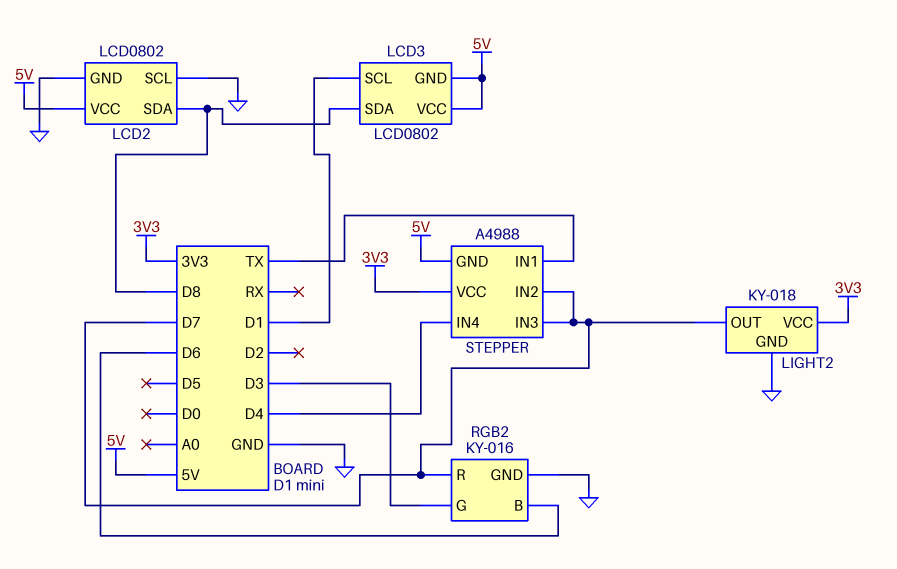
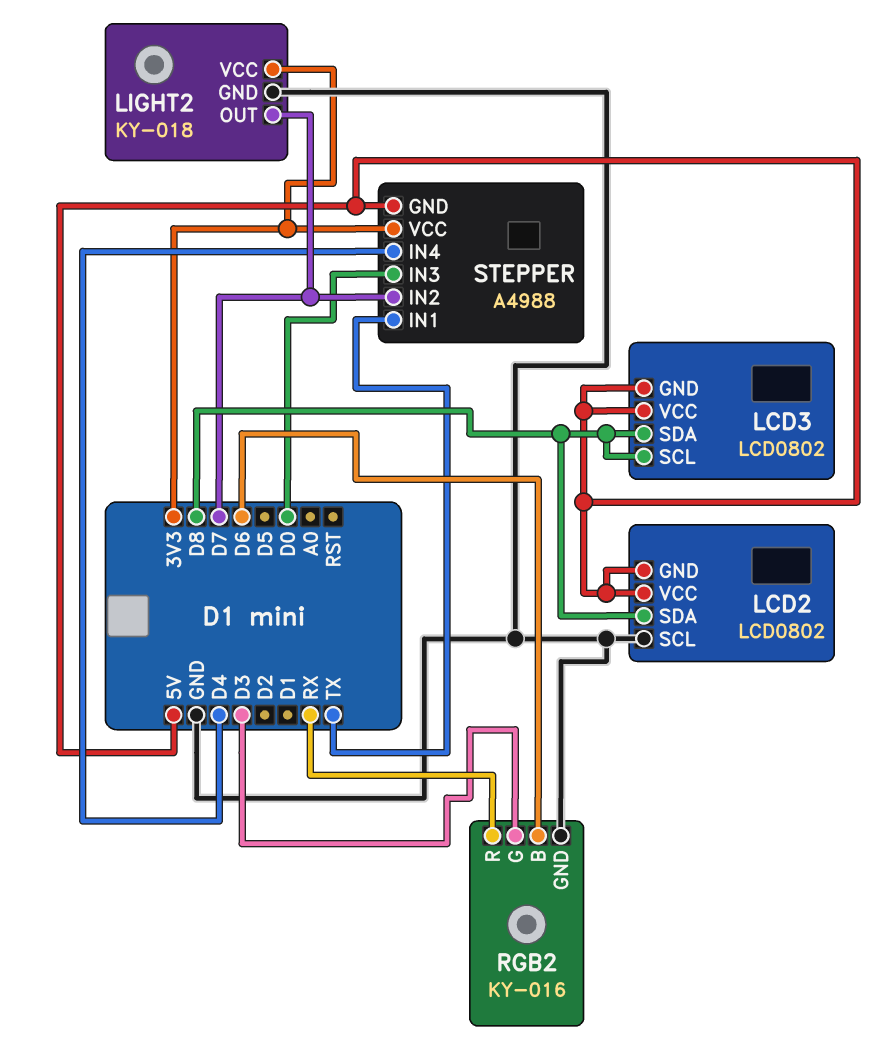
LCD2 pin GND: GND -> 5V
LCD3 pin SCL: D1 -> D8
RGB2 pin R: D7 -> RX
STEPPER pin IN3: D7 -> D0

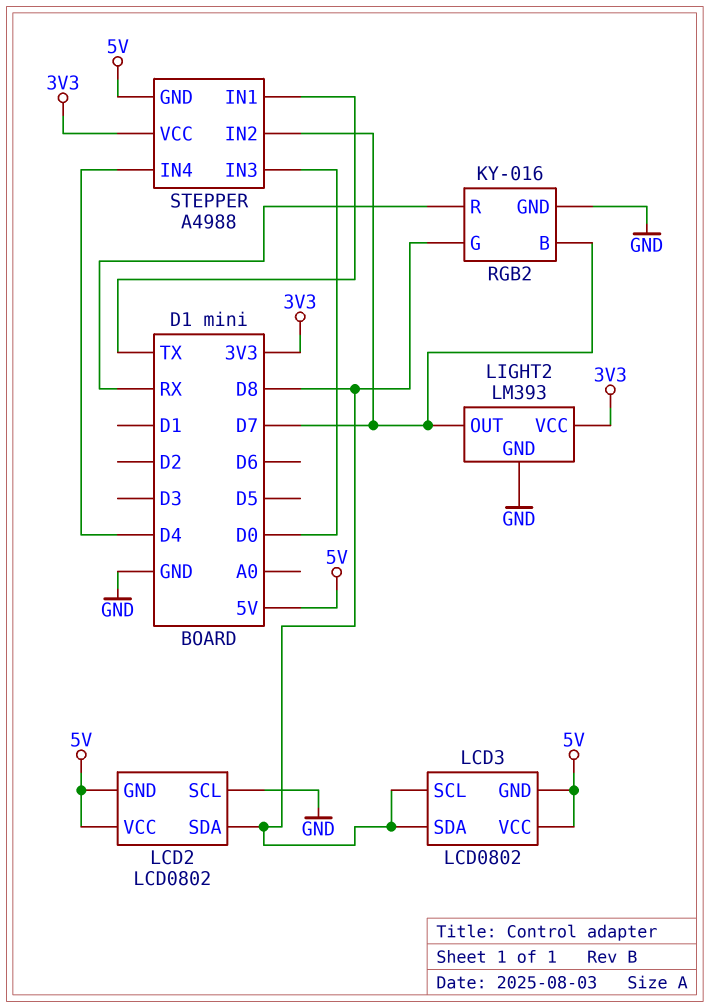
LIGHT2: KY-018 -> LM393
RGB2 pin B: D6 -> D7
RGB2 pin G: D3 -> D8

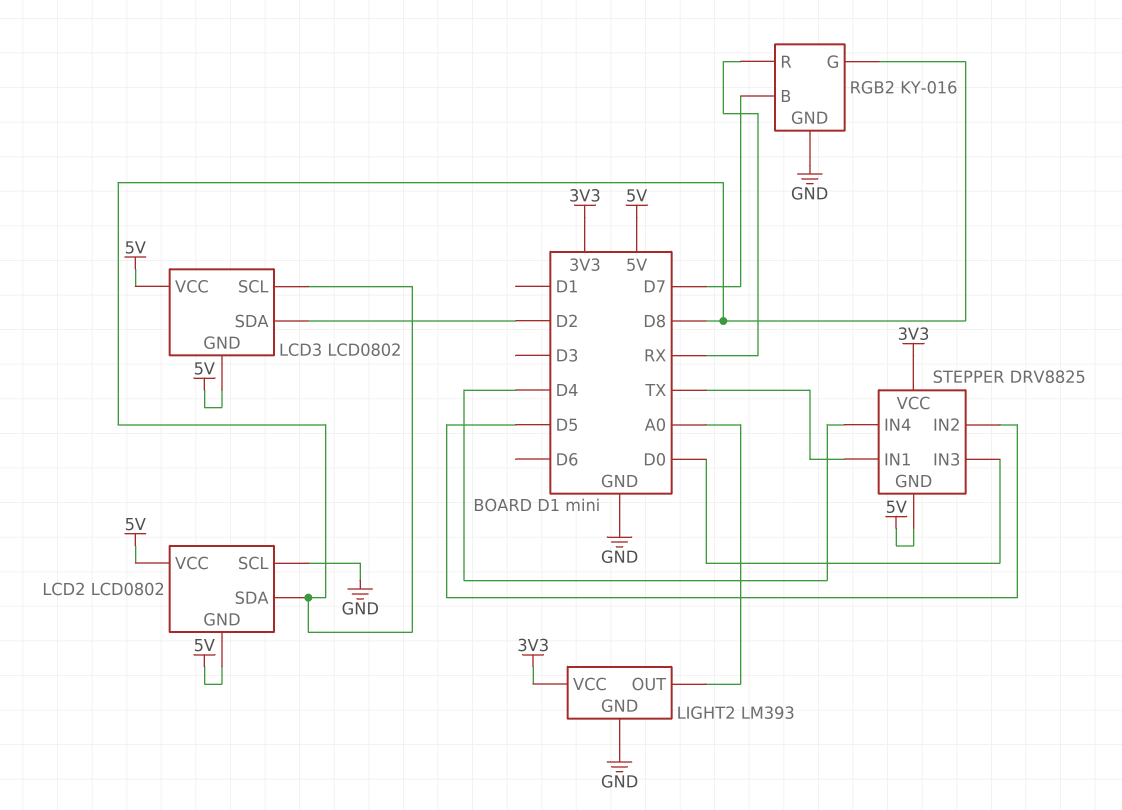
LCD3 pin SDA: D8 -> D2
LIGHT2 pin OUT: D7 -> A0
STEPPER: A4988 -> DRV8825
STEPPER pin IN2: D7 -> D5

